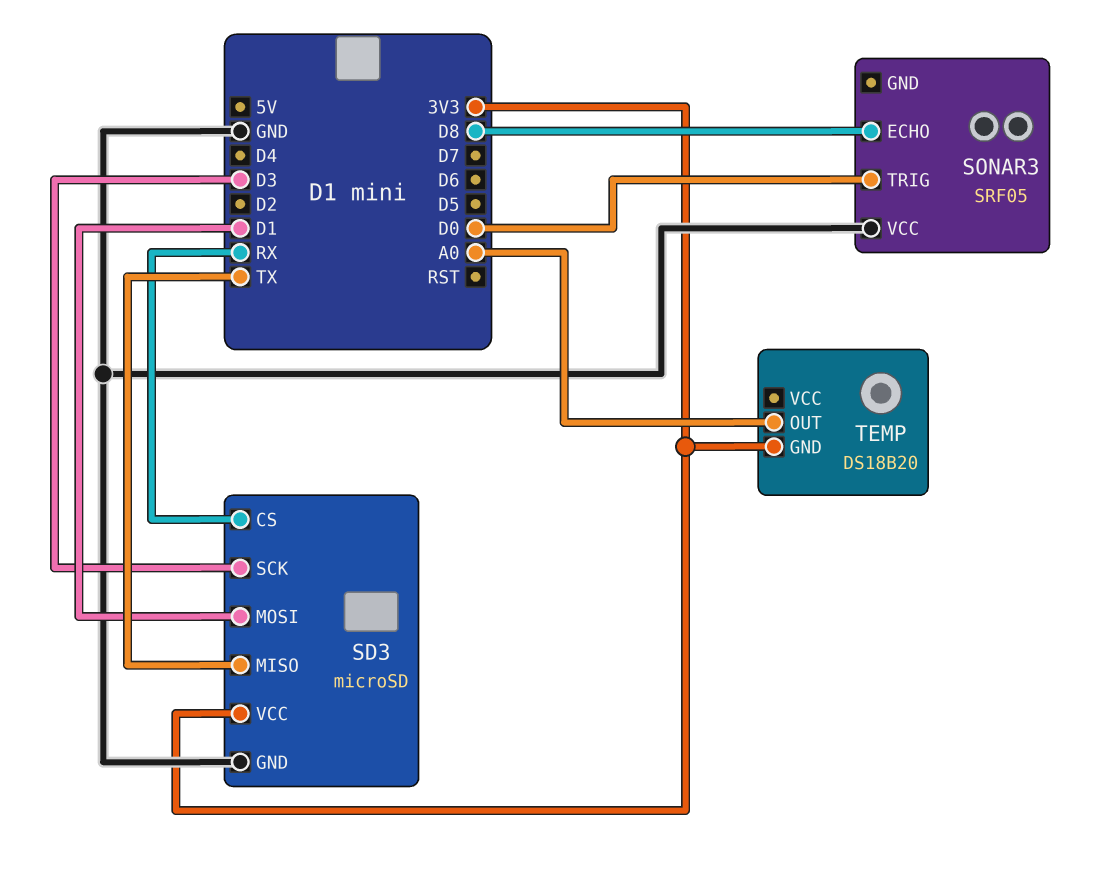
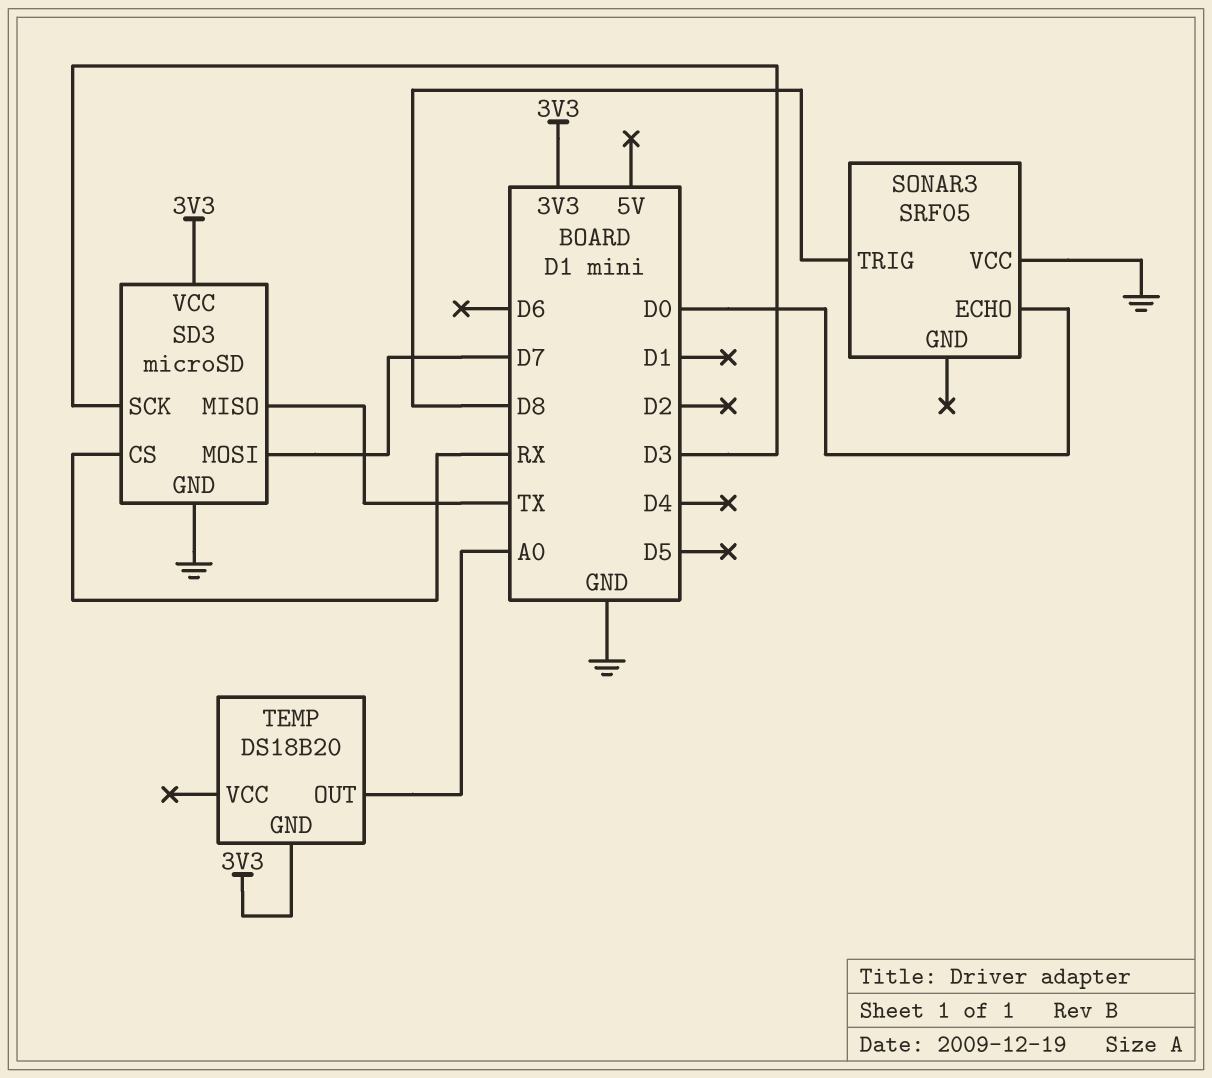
SD3 pin MOSI: D1 -> D7
SONAR3 pin ECHO: D8 -> D0
SONAR3 pin TRIG: D0 -> D8

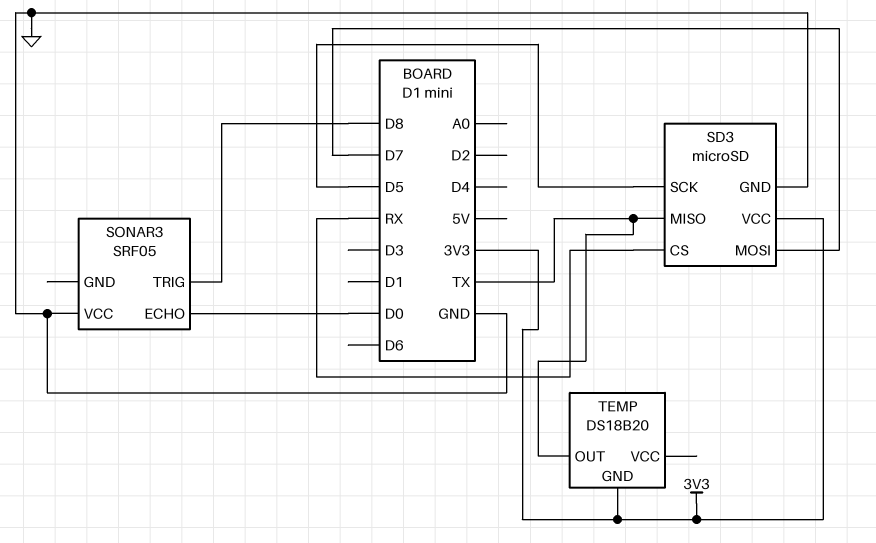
SD3 pin SCK: D3 -> D5
TEMP pin OUT: A0 -> TX

